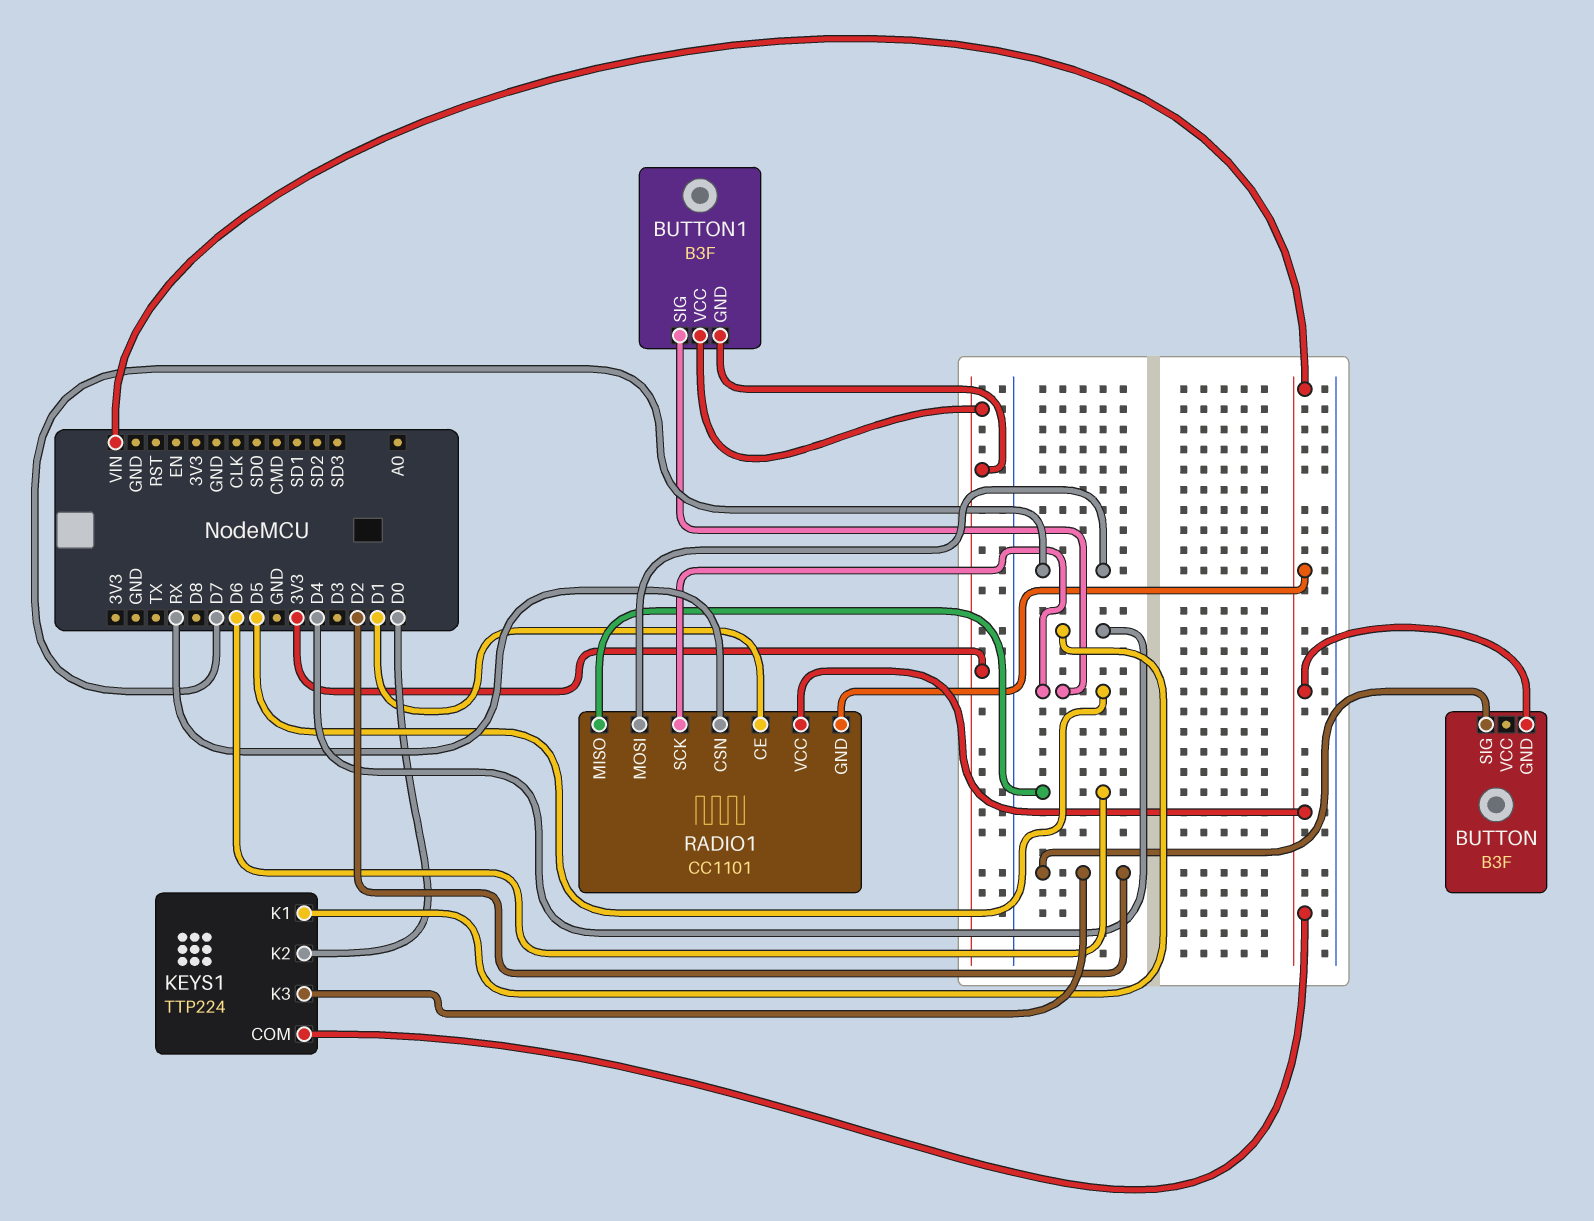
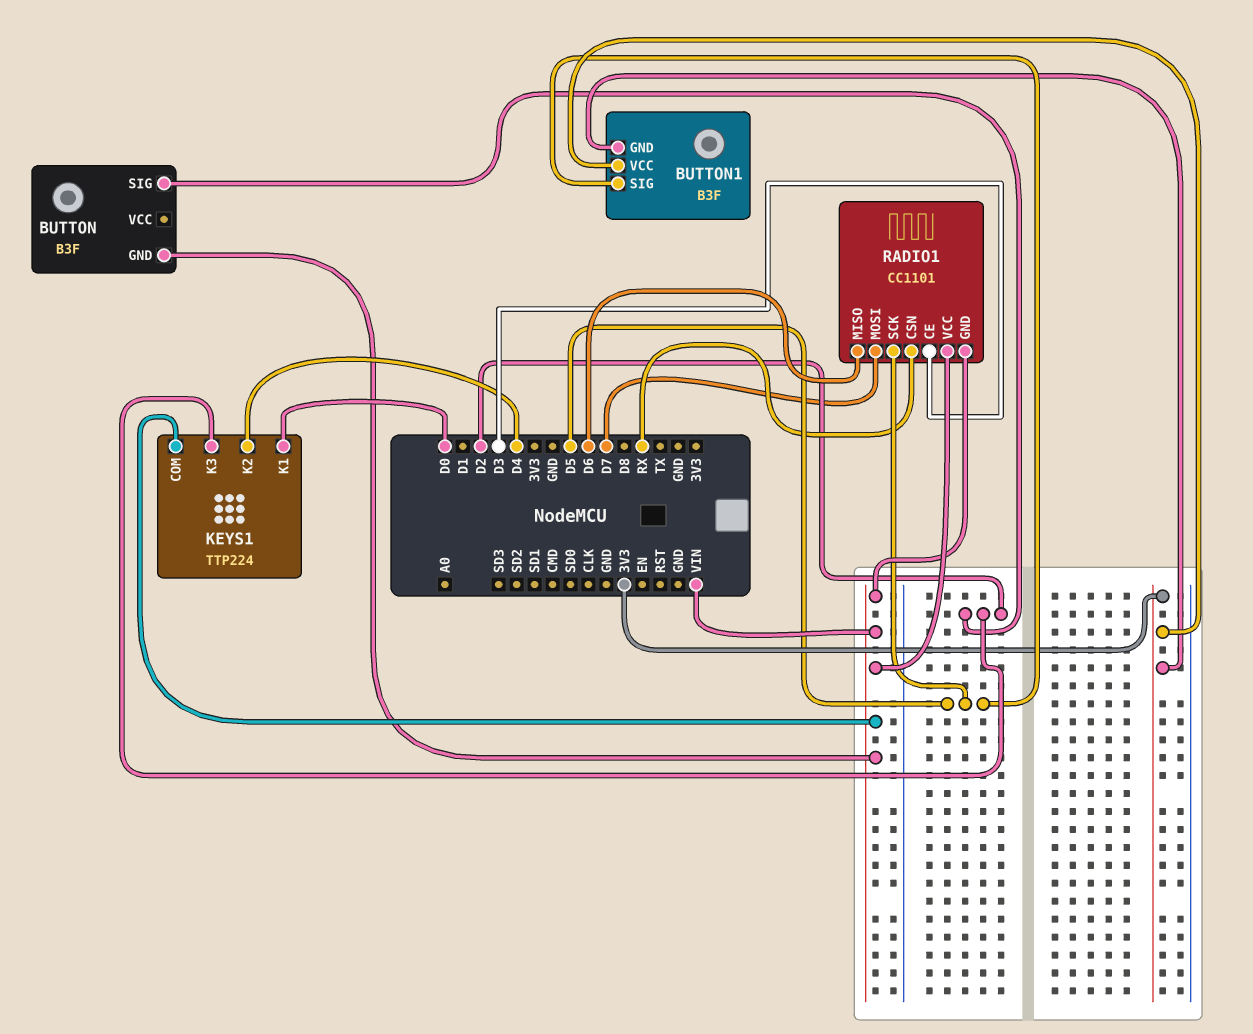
KEYS1 pin K1: D4 -> D0
KEYS1 pin K2: D0 -> D4
RADIO1 pin CE: D1 -> D3

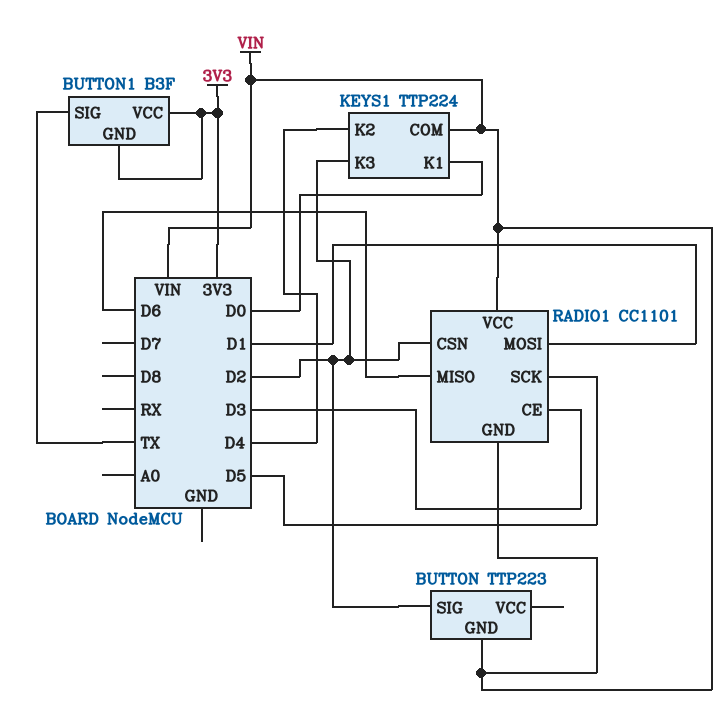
BUTTON: B3F -> TTP223
BUTTON1 pin SIG: D5 -> TX
RADIO1 pin CSN: RX -> D2
RADIO1 pin MOSI: D7 -> D1

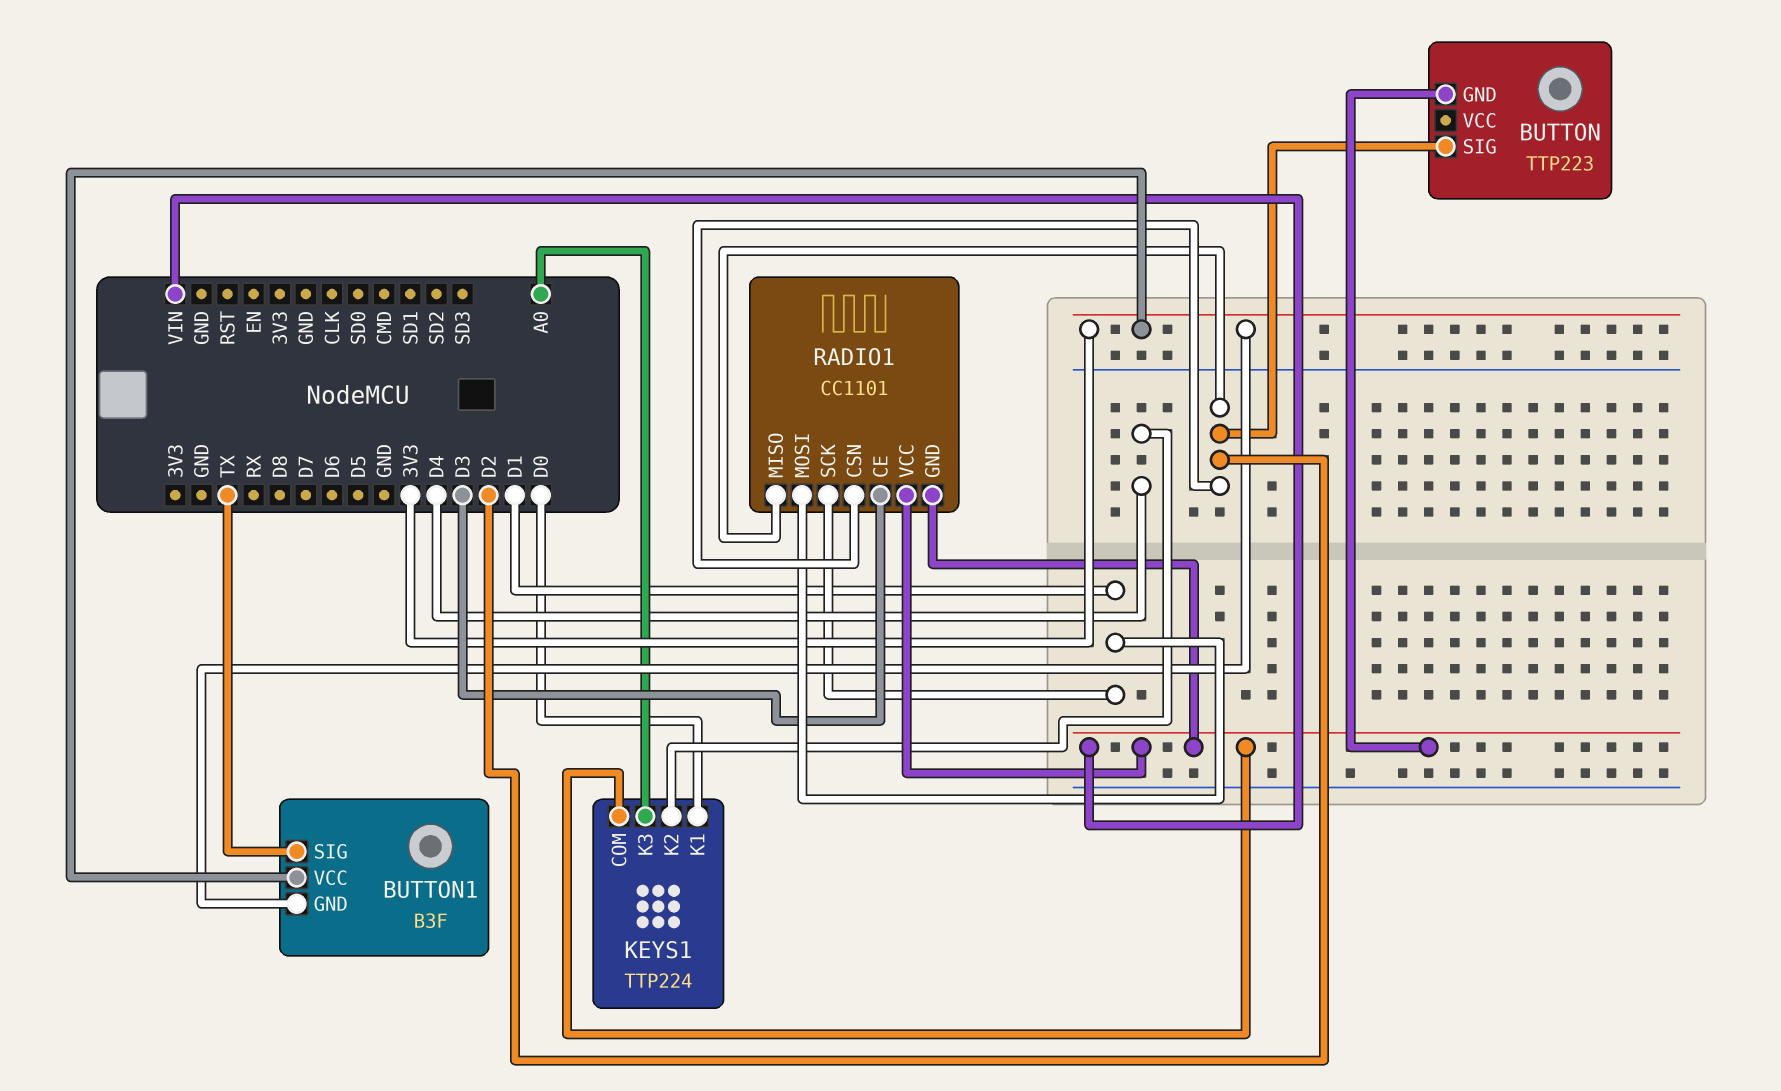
KEYS1 pin K3: D2 -> A0
RADIO1 pin MISO: D6 -> D2
RADIO1 pin SCK: D5 -> D1

